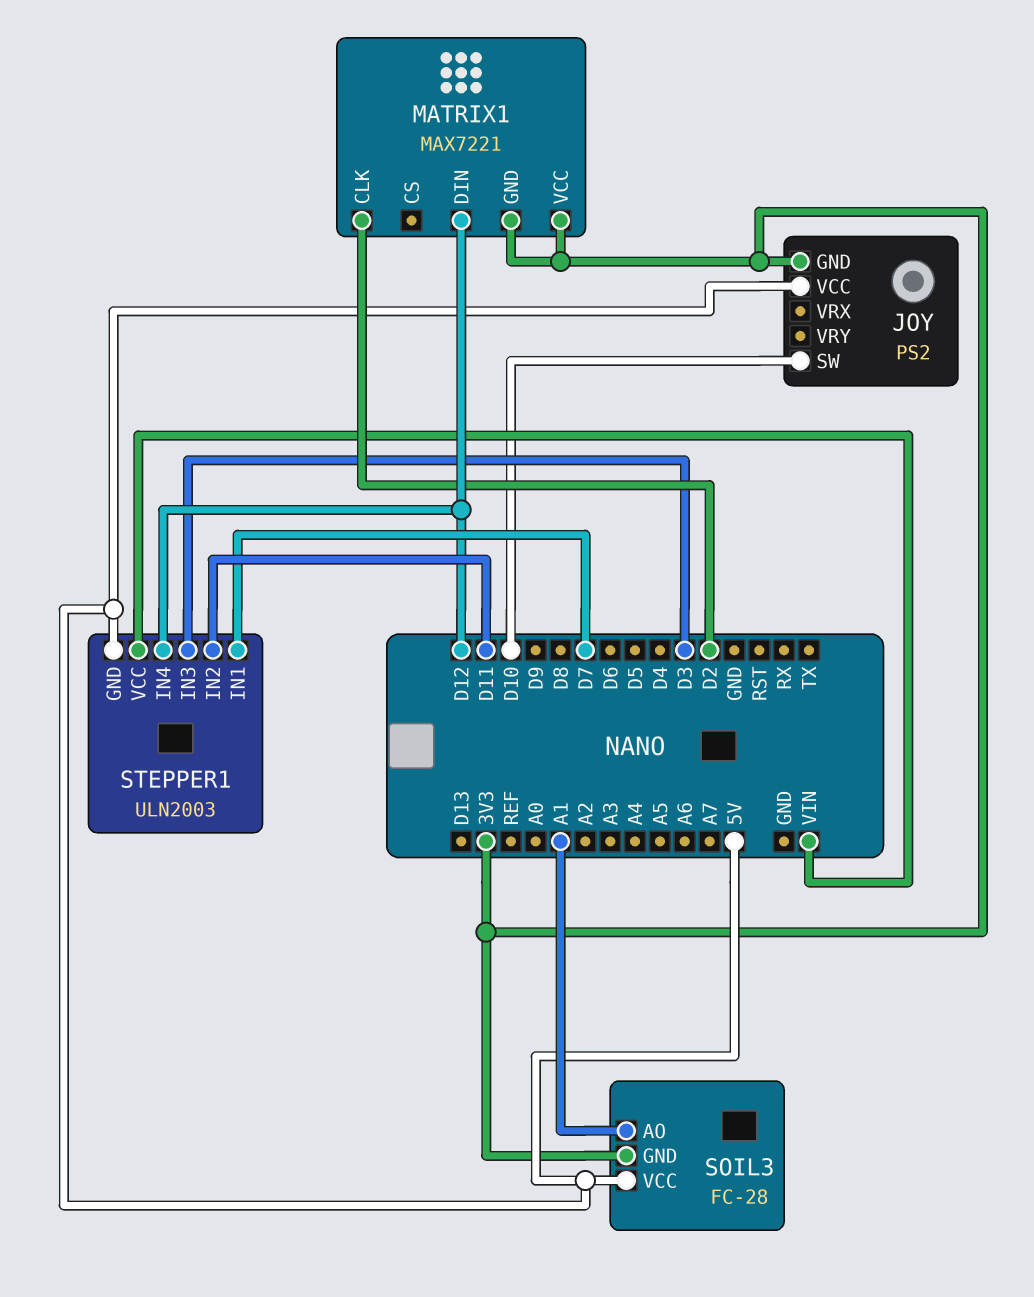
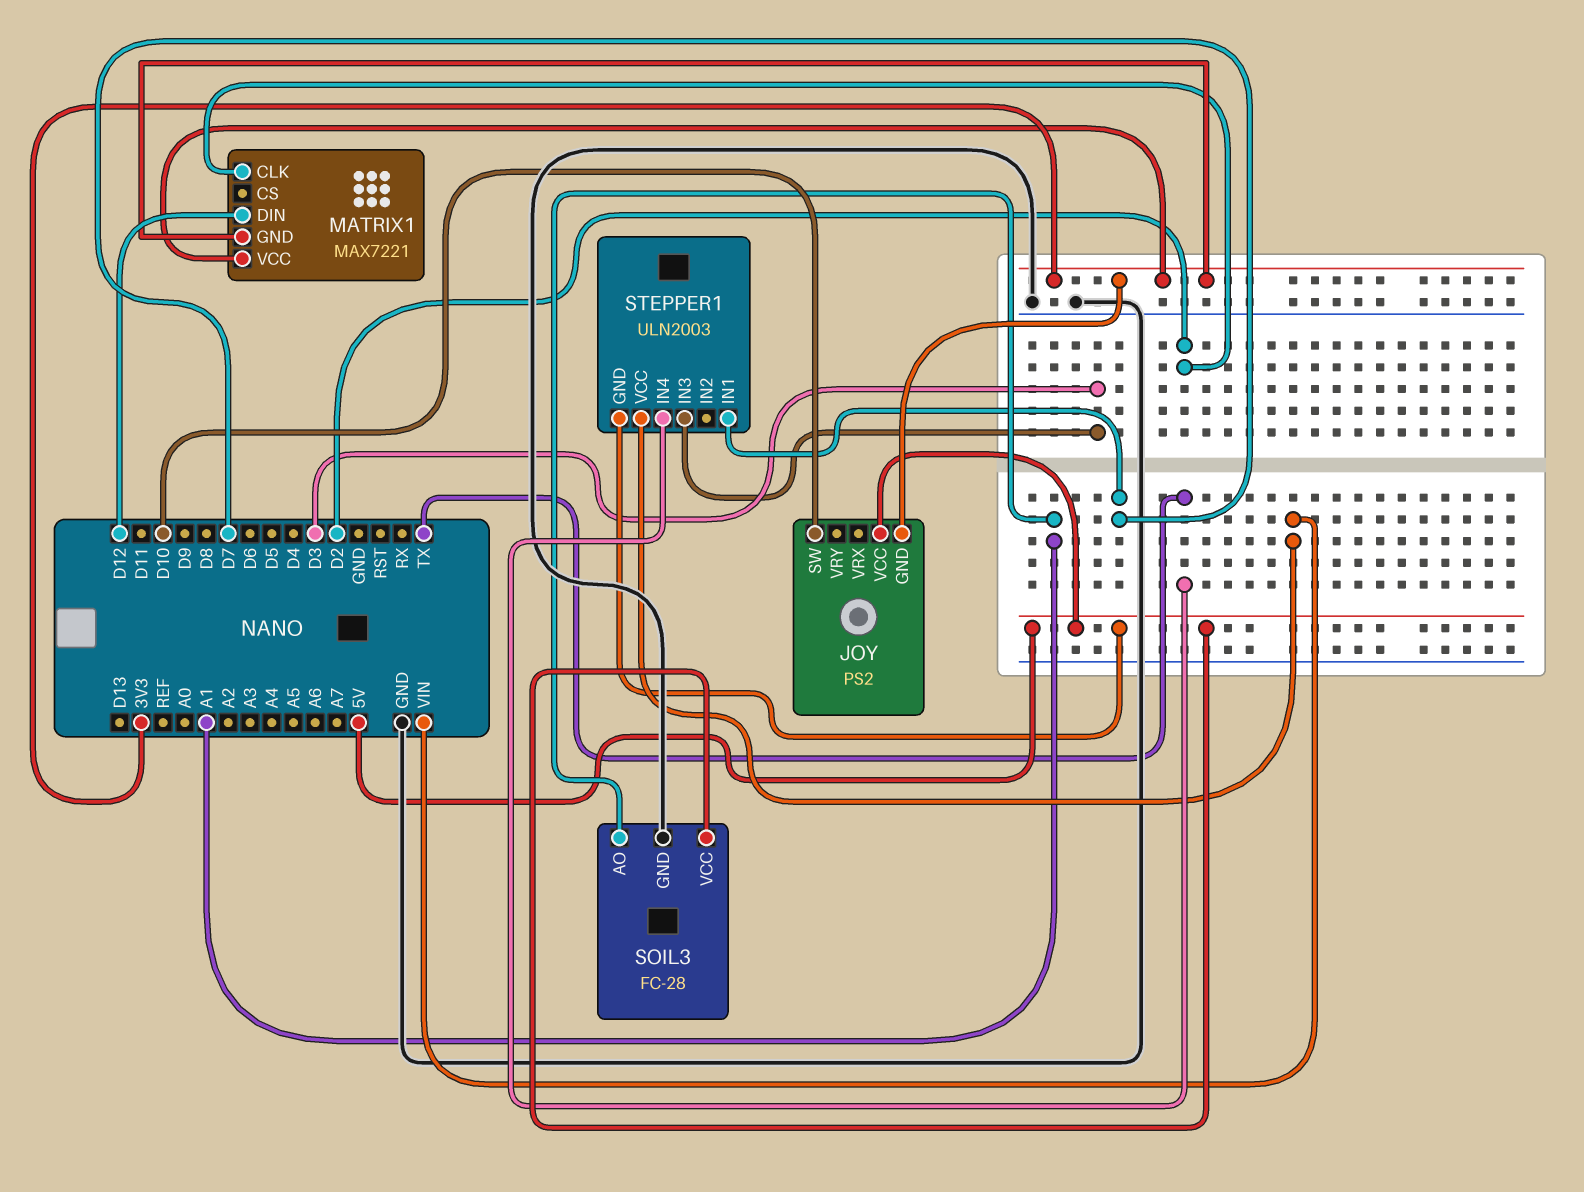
SOIL3 pin GND: 3V3 -> GND
STEPPER1 pin IN2: D11 -> none
STEPPER1 pin IN4: D12 -> TX

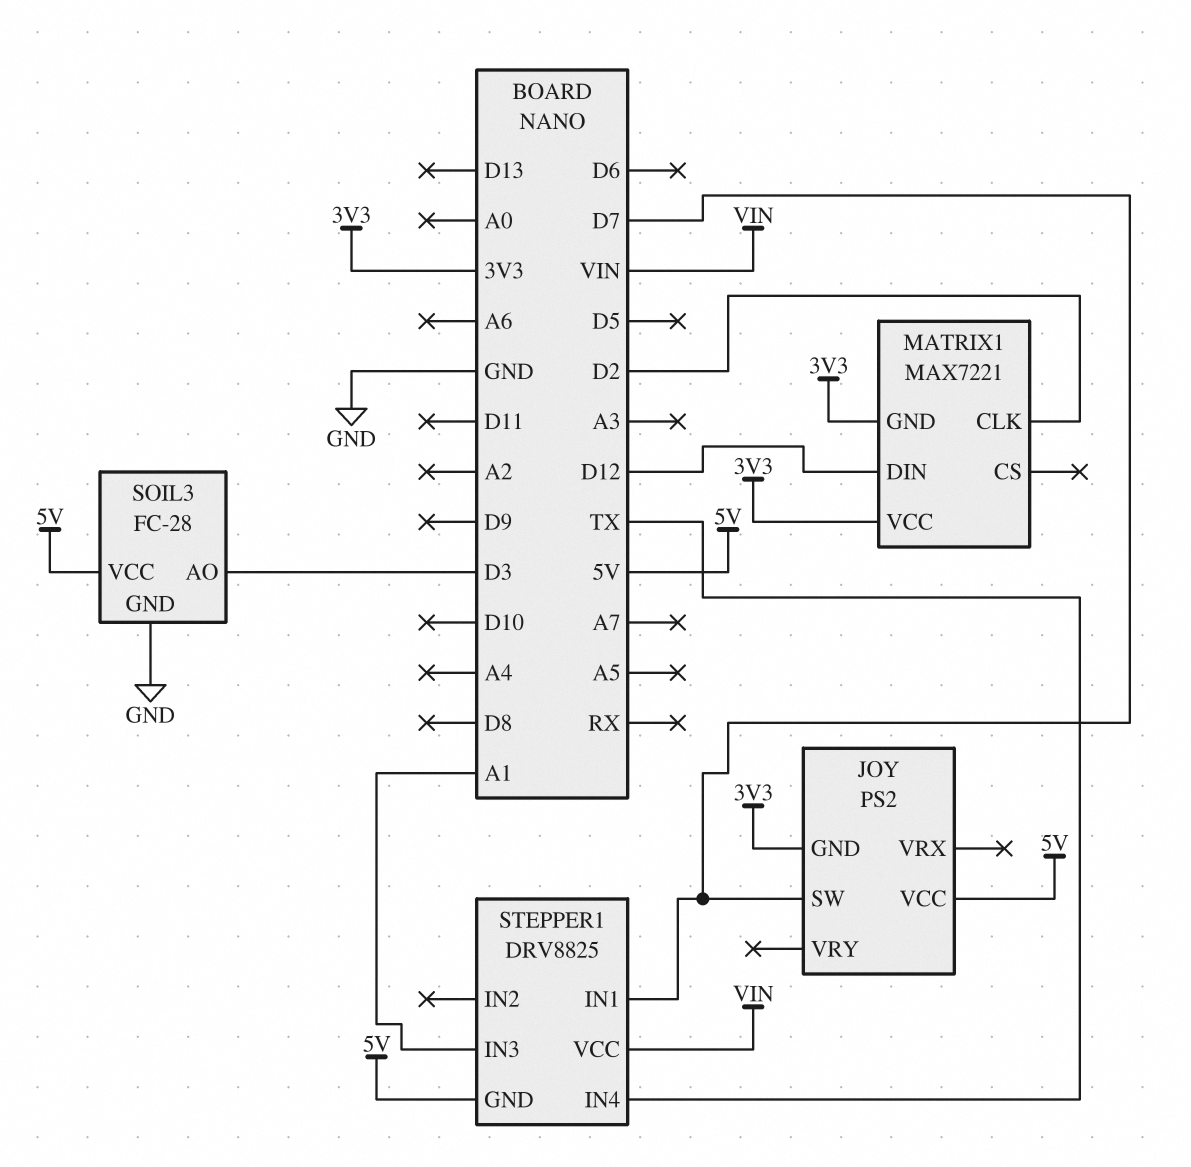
JOY pin SW: D10 -> D7
SOIL3 pin AO: A1 -> D3
STEPPER1: ULN2003 -> DRV8825
STEPPER1 pin IN3: D3 -> A1

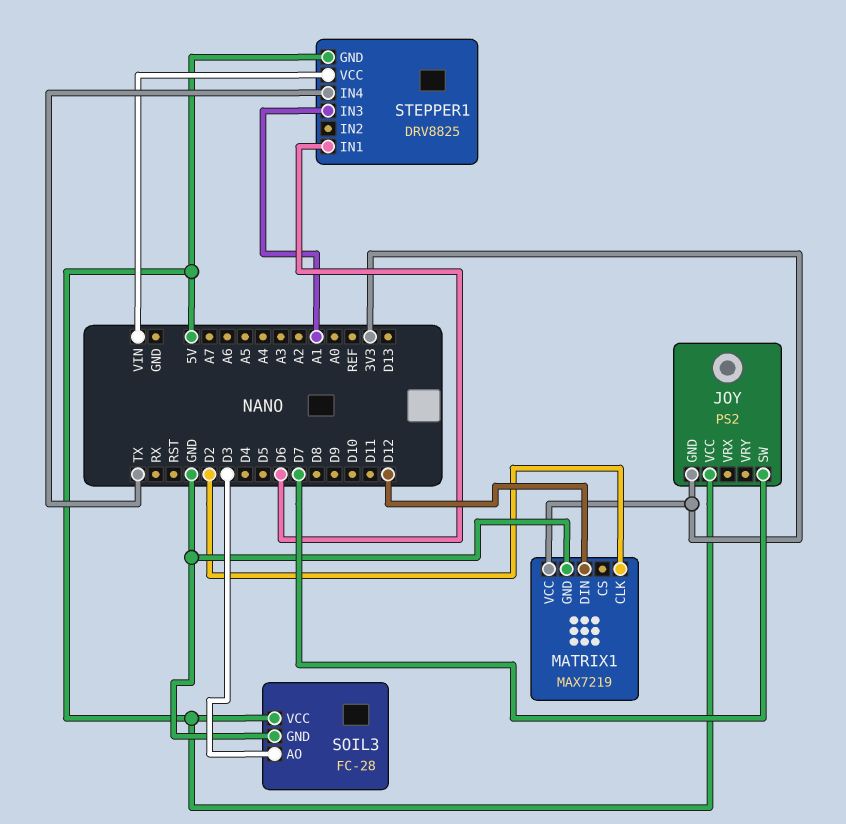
MATRIX1: MAX7221 -> MAX7219
MATRIX1 pin GND: 3V3 -> GND
STEPPER1 pin IN1: D7 -> D6

